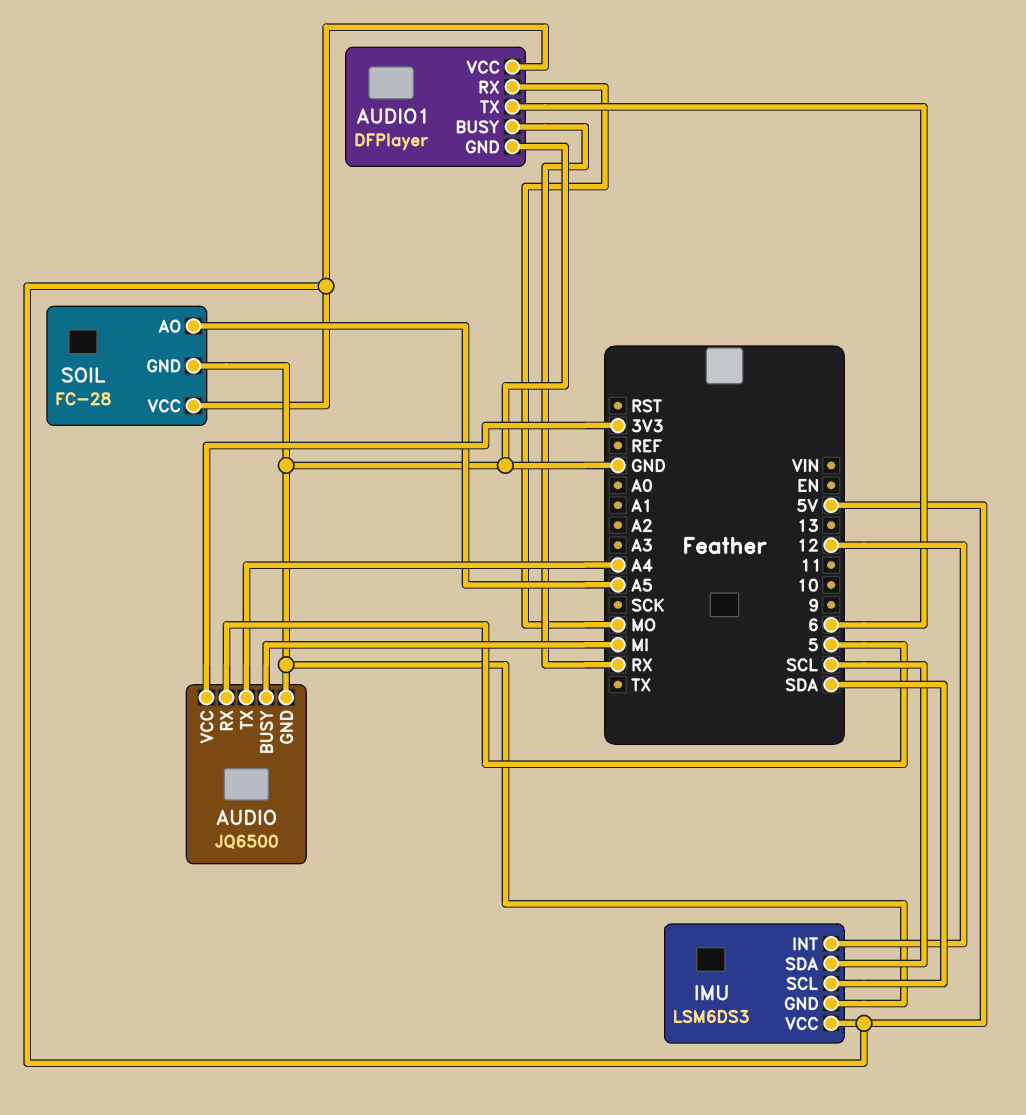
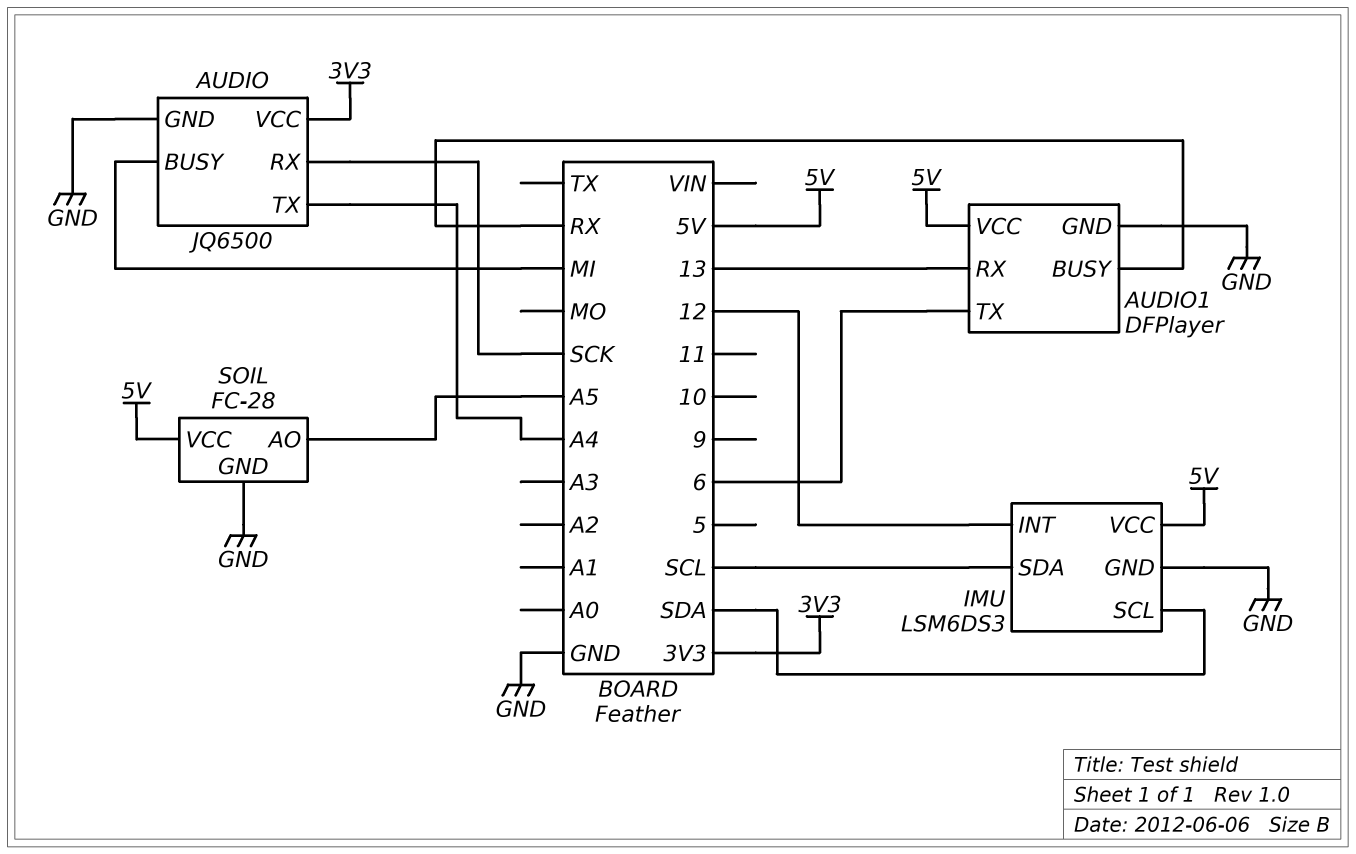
AUDIO pin RX: 5 -> SCK
AUDIO1 pin RX: MO -> 13

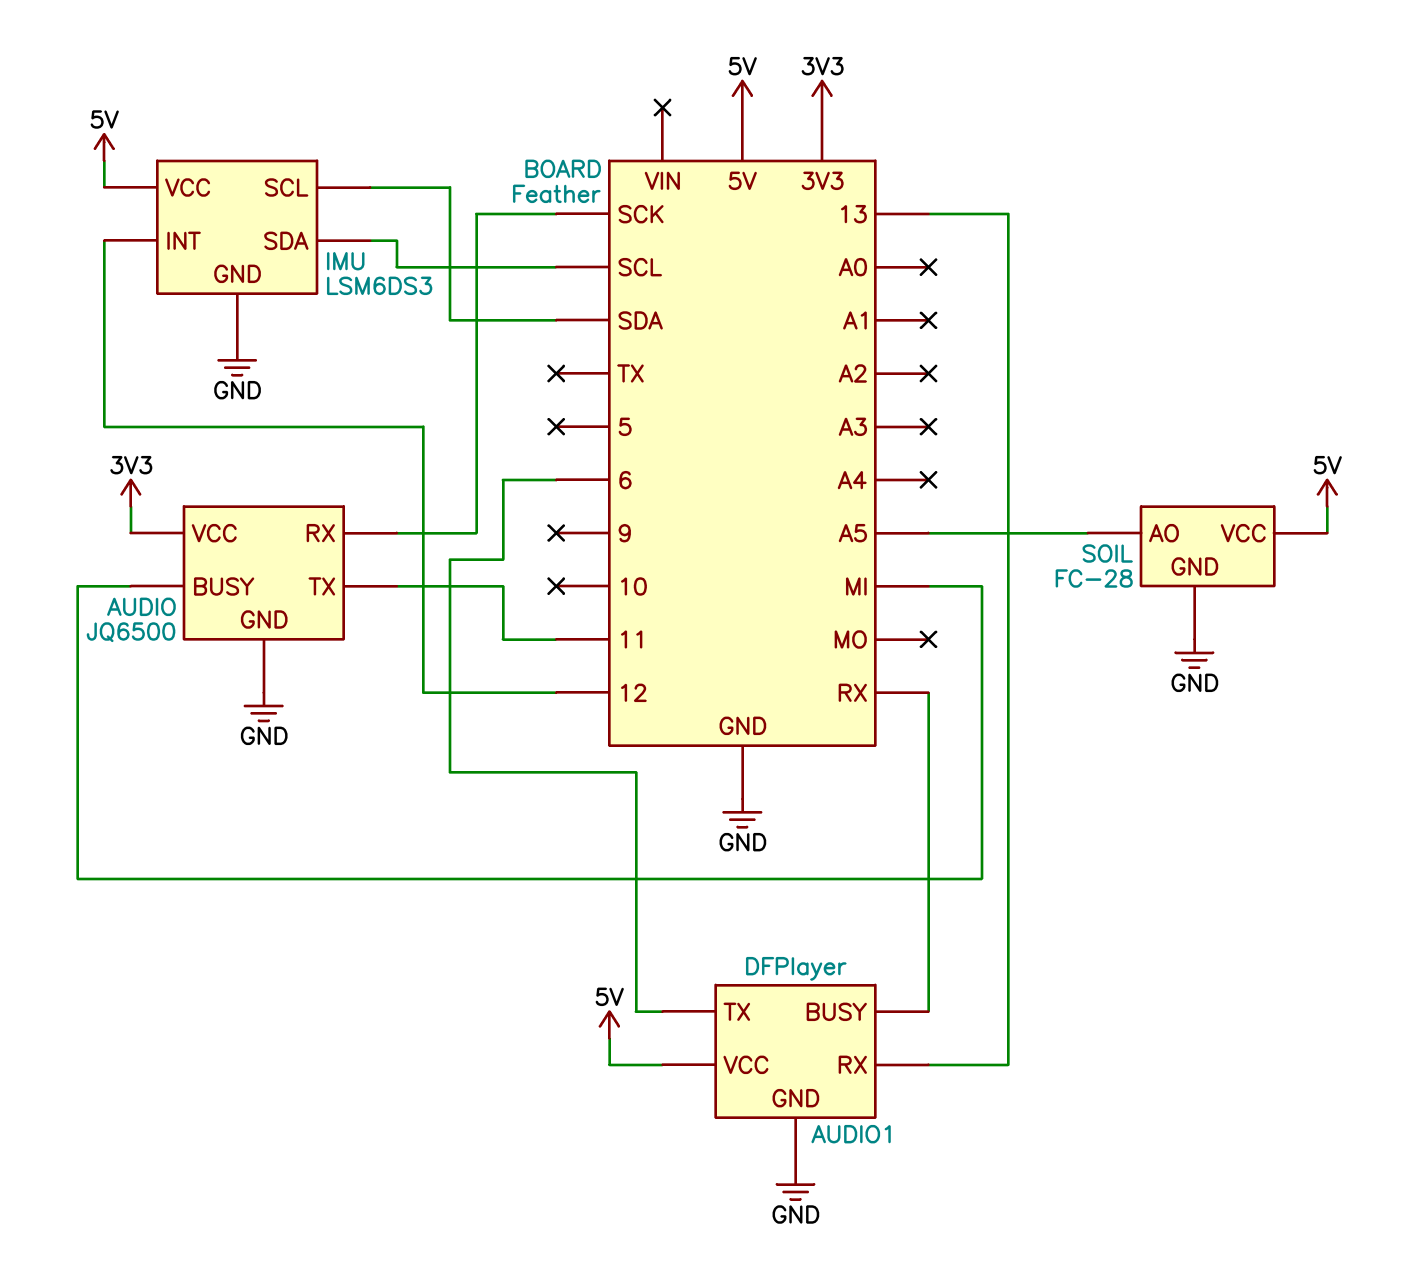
AUDIO pin TX: A4 -> 11

